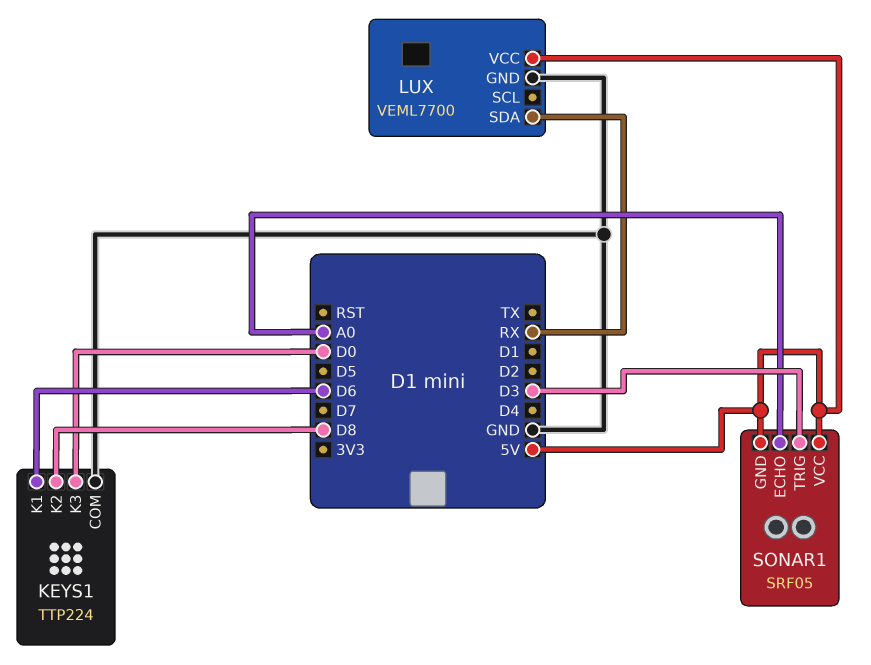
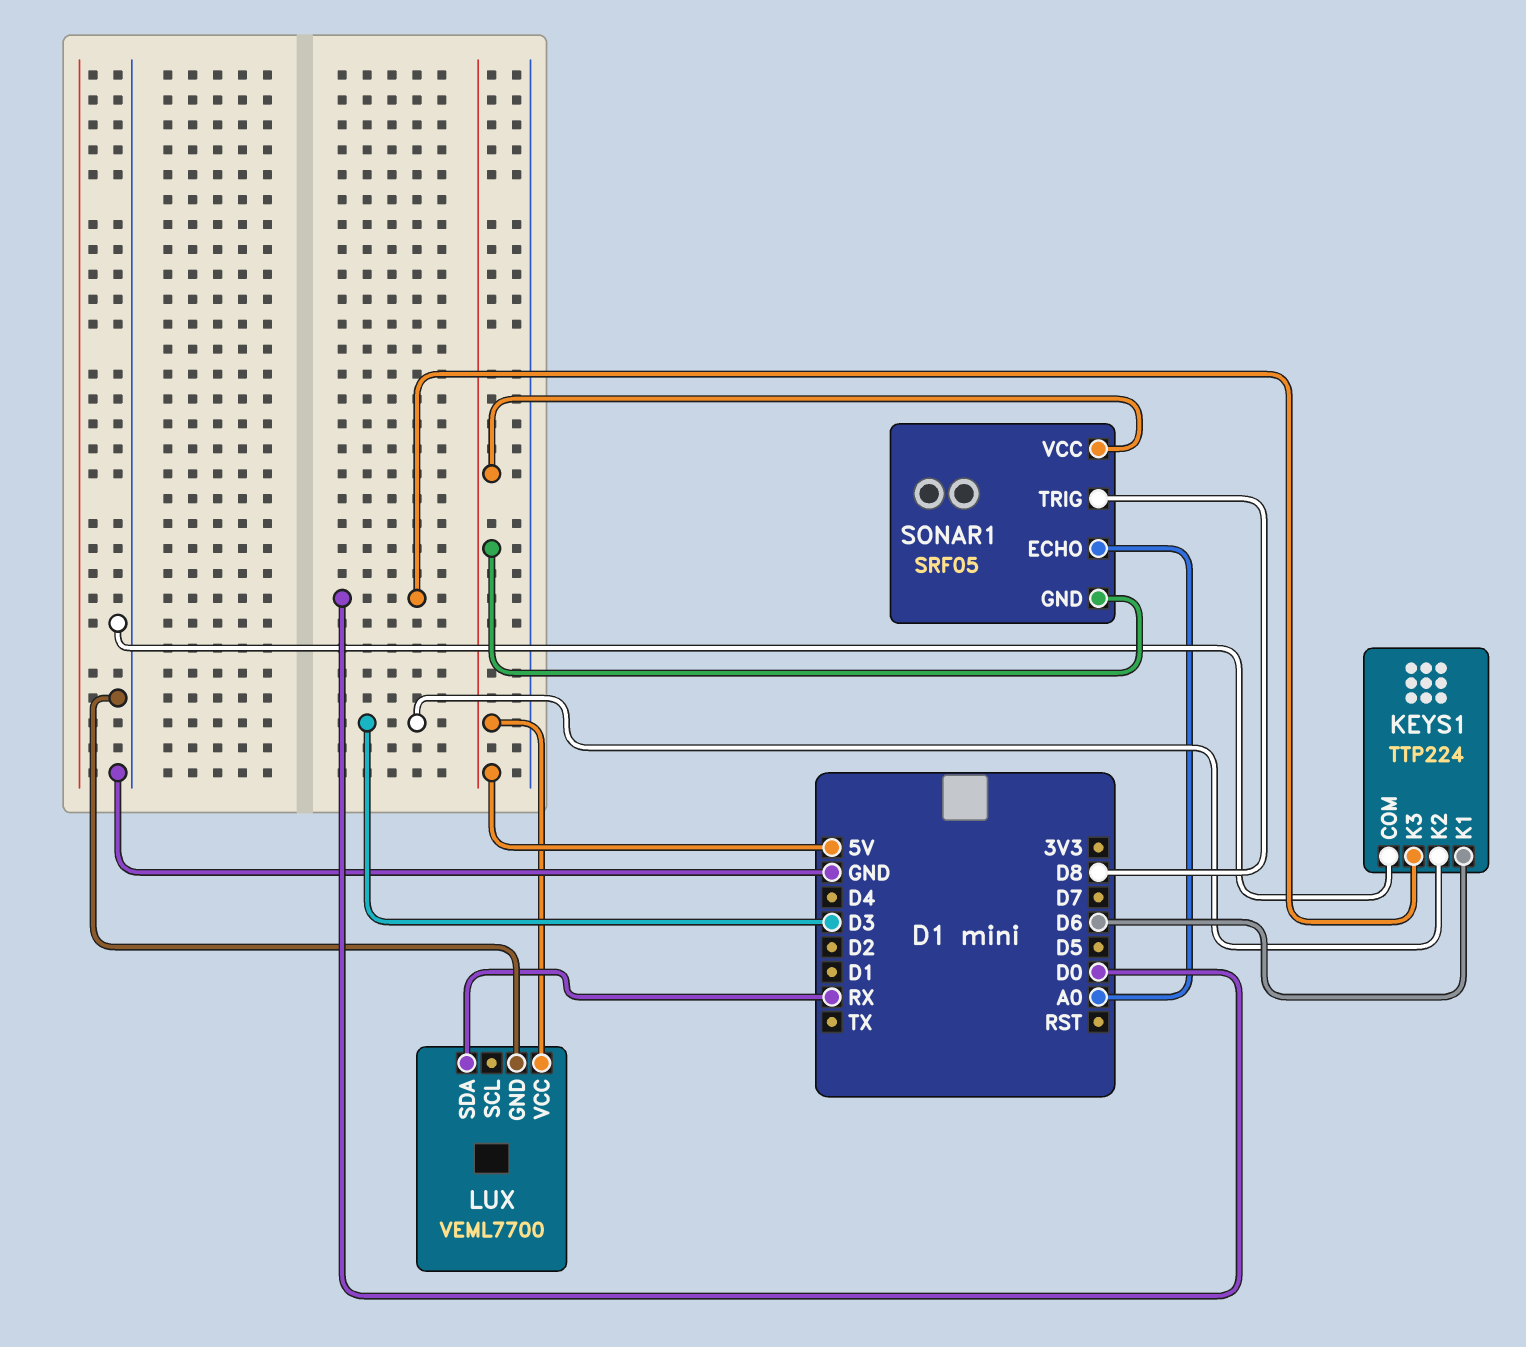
KEYS1 pin K2: D8 -> D3
SONAR1 pin TRIG: D3 -> D8

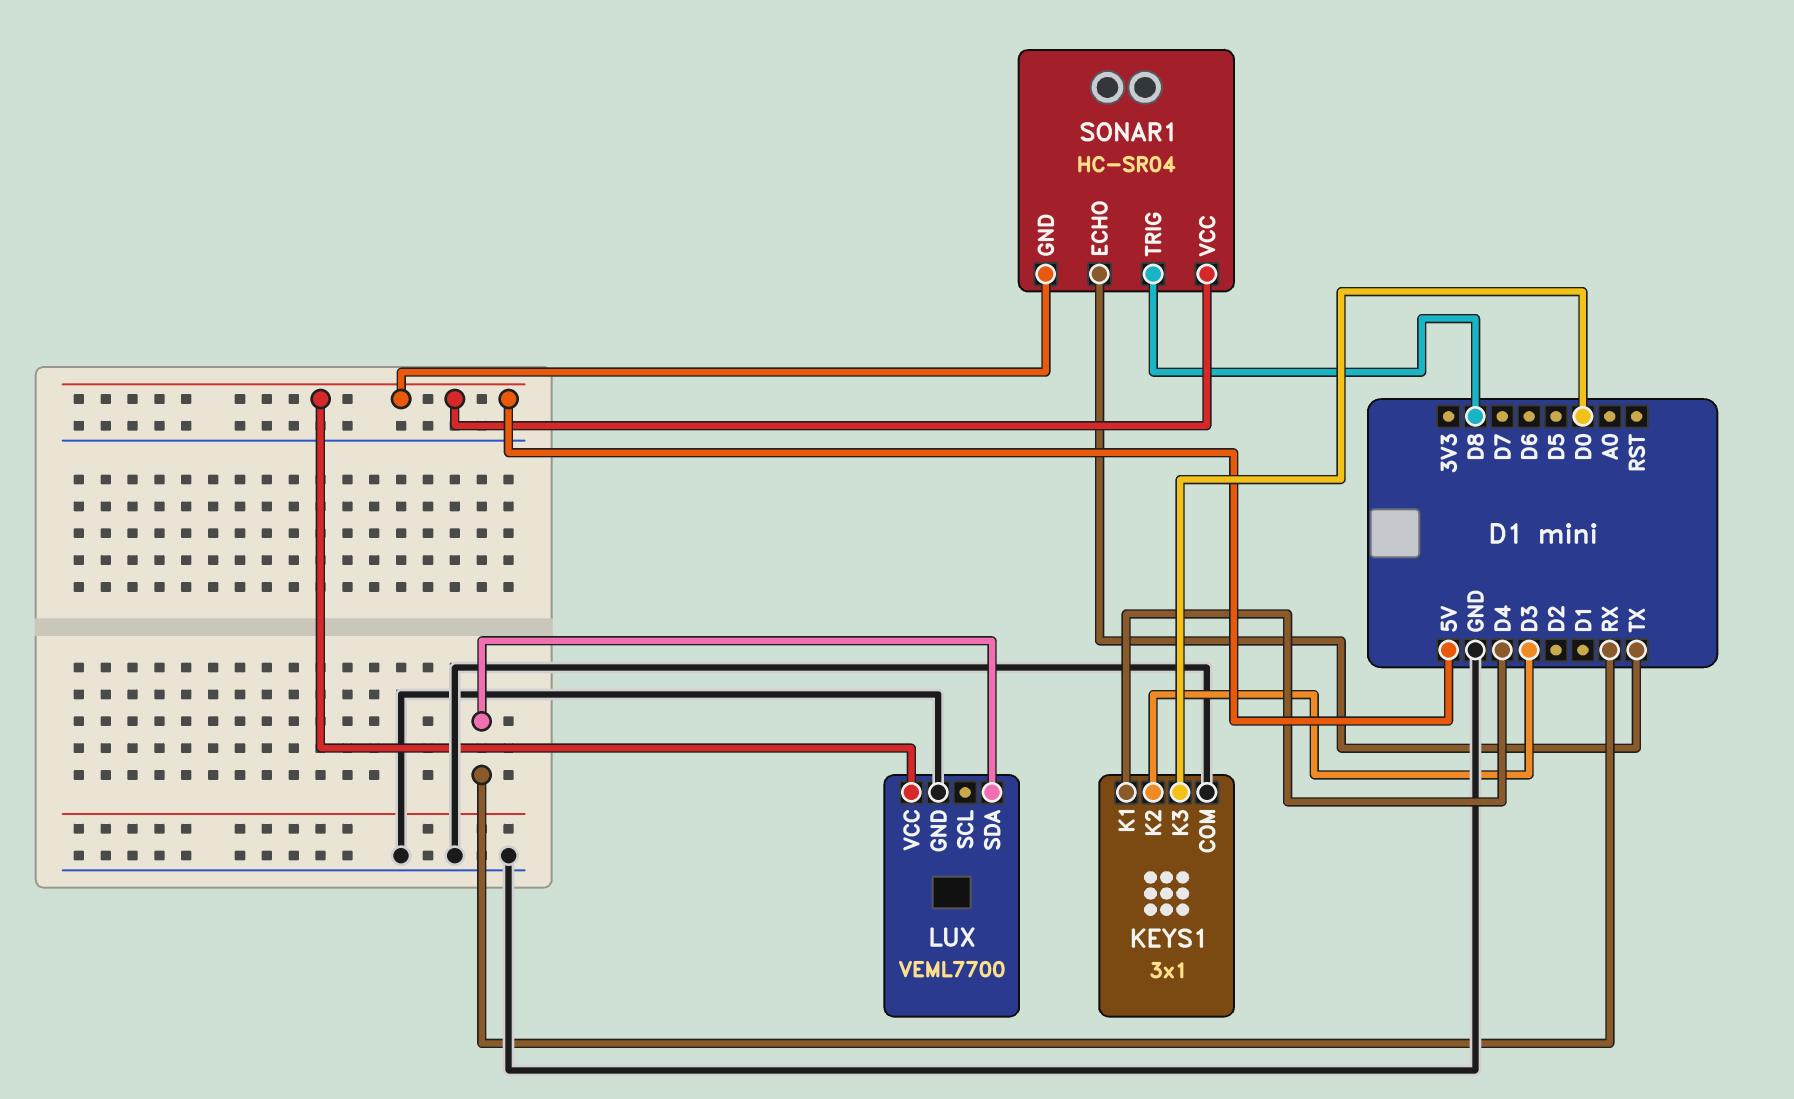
KEYS1: TTP224 -> 3x1
KEYS1 pin K1: D6 -> D4
SONAR1: SRF05 -> HC-SR04
SONAR1 pin ECHO: A0 -> TX

